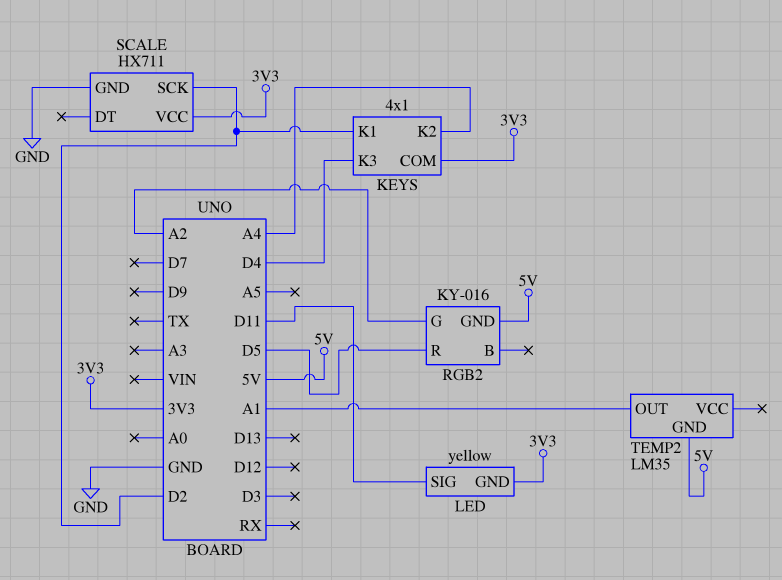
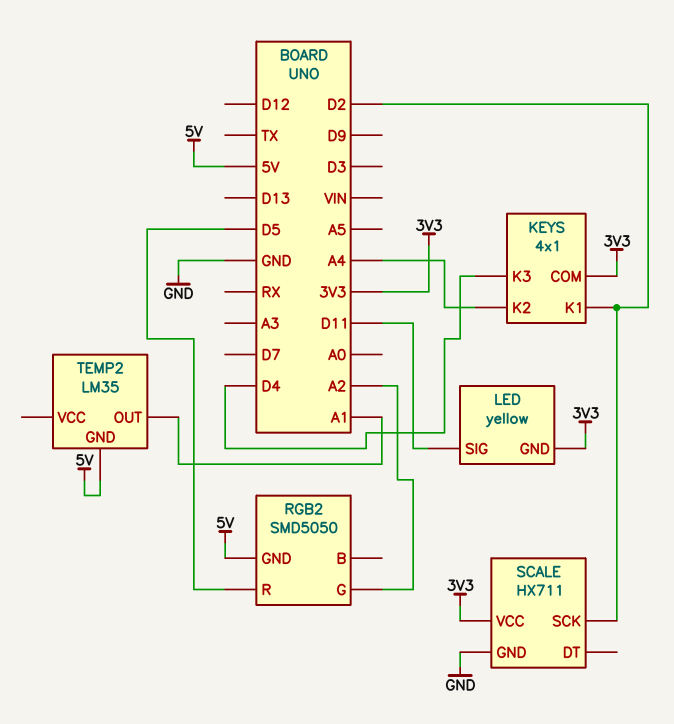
RGB2: KY-016 -> SMD5050

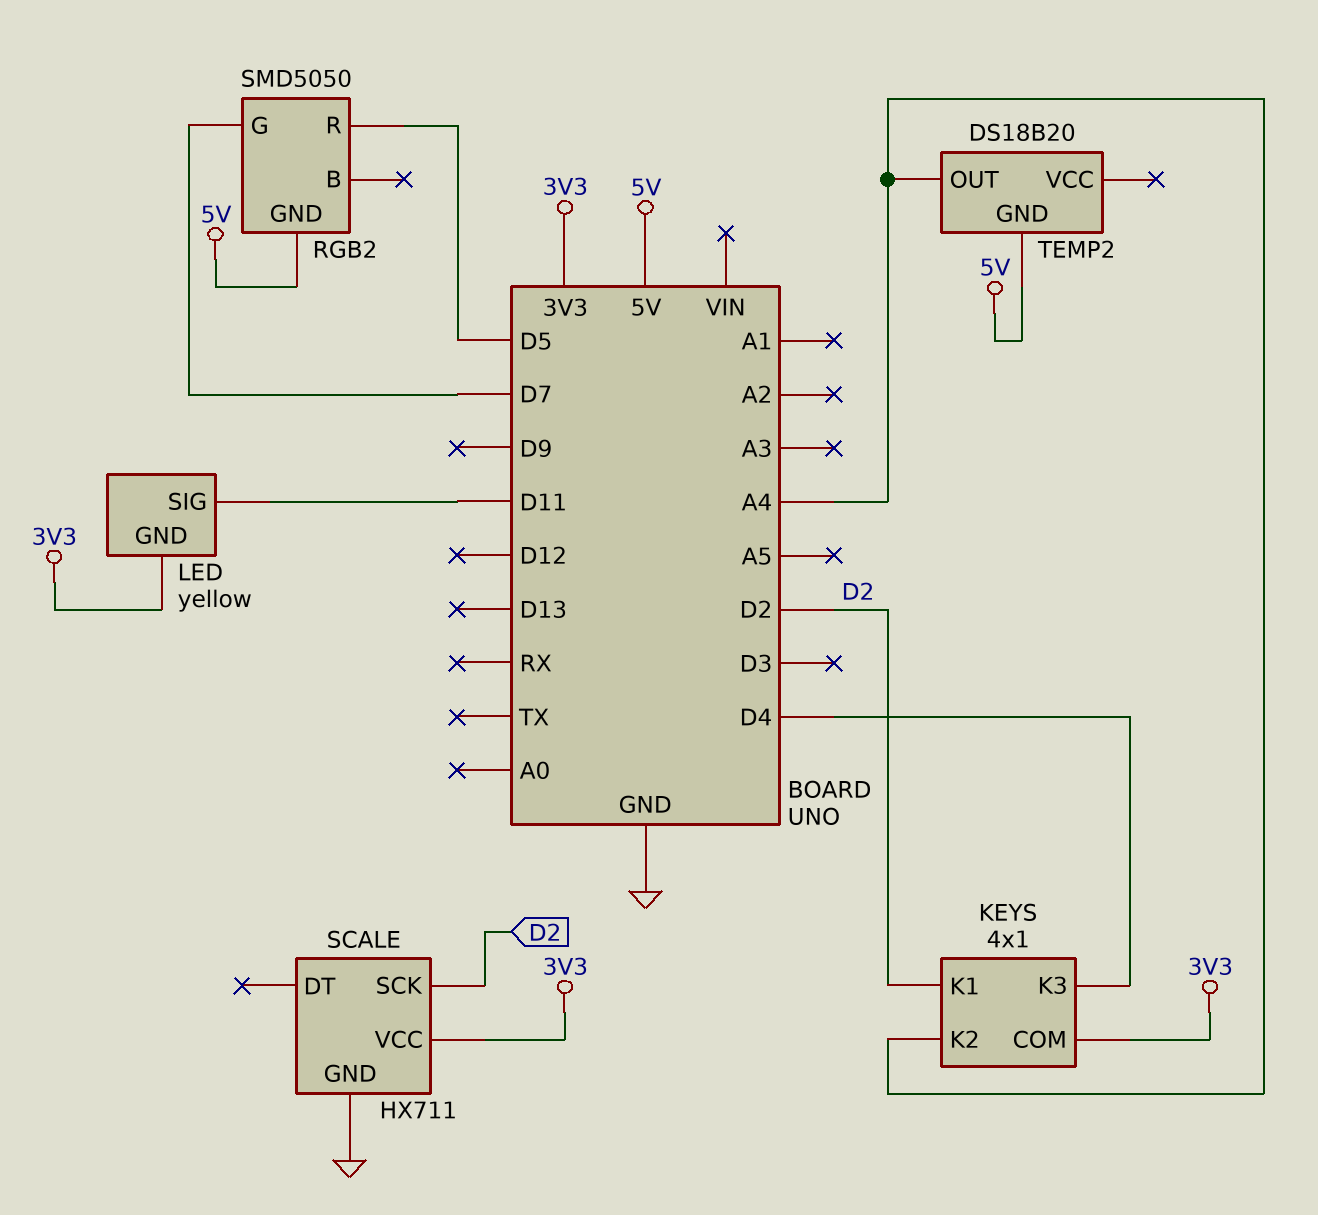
RGB2 pin G: A2 -> D7
TEMP2: LM35 -> DS18B20
TEMP2 pin OUT: A1 -> A4

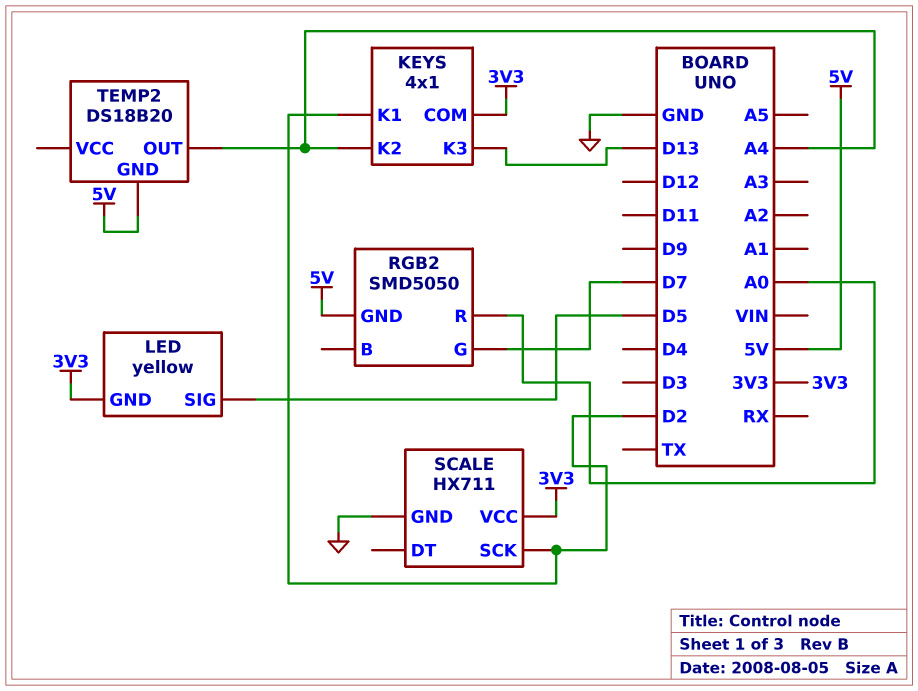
KEYS pin K3: D4 -> D13
LED pin SIG: D11 -> D5
RGB2 pin R: D5 -> A0

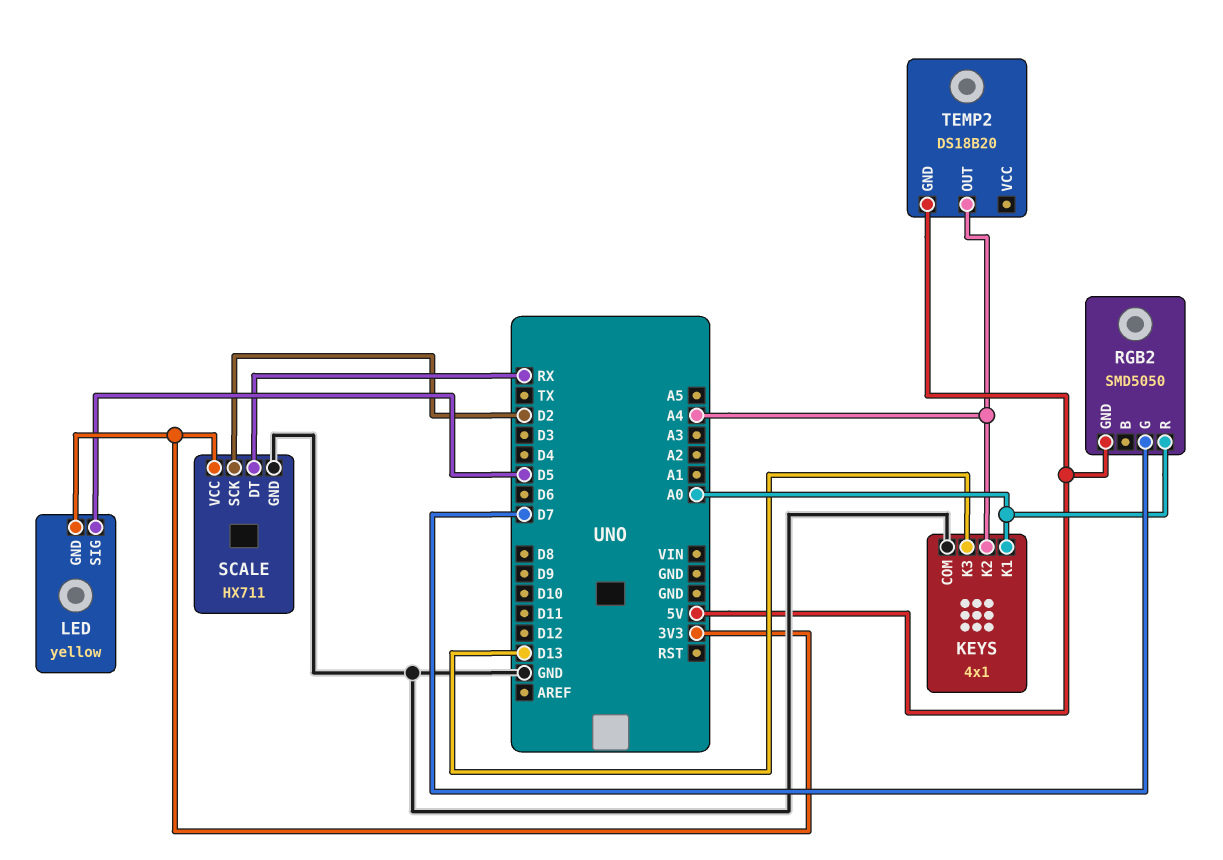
KEYS pin COM: 3V3 -> GND
KEYS pin K1: D2 -> A0
SCALE pin DT: none -> RX

